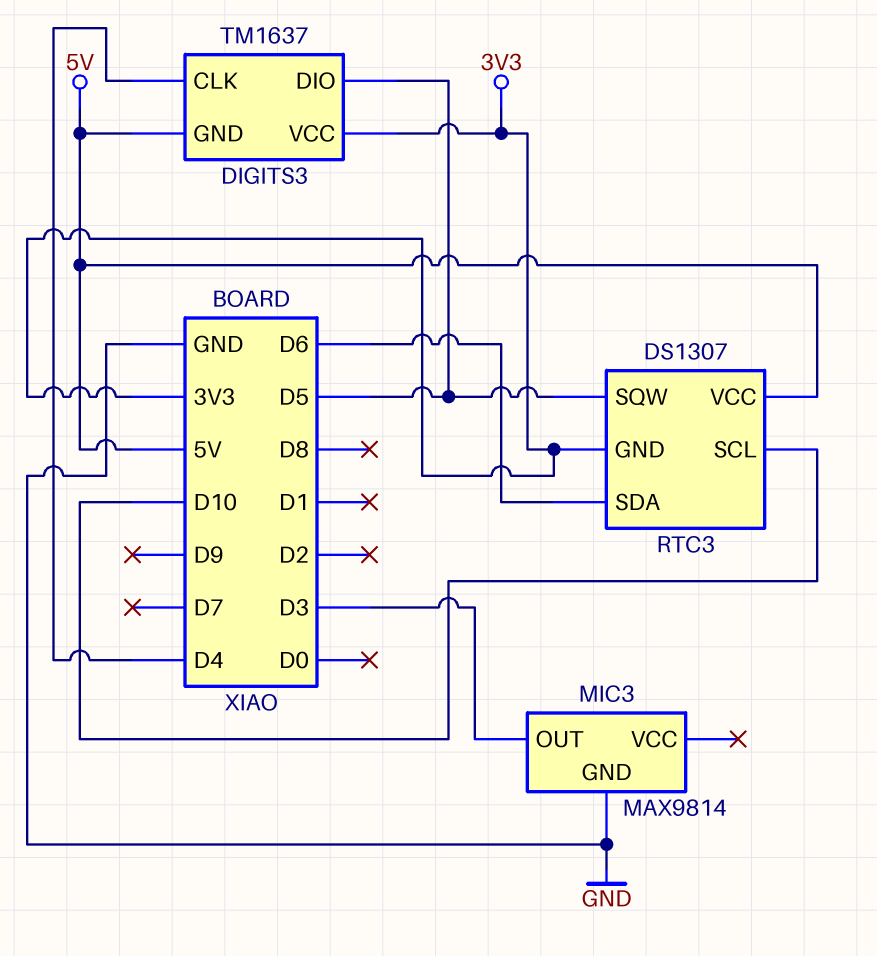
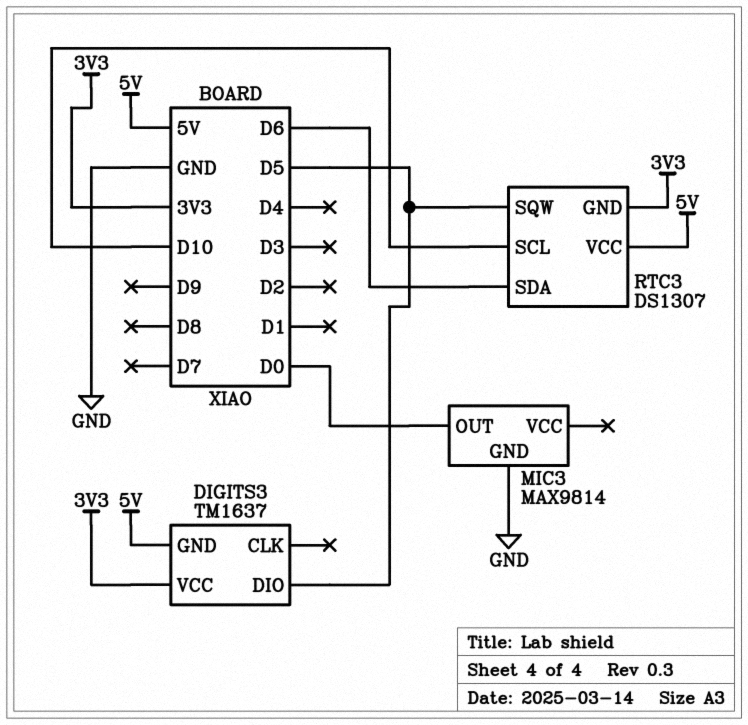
DIGITS3 pin CLK: D4 -> none
MIC3 pin OUT: D3 -> D0

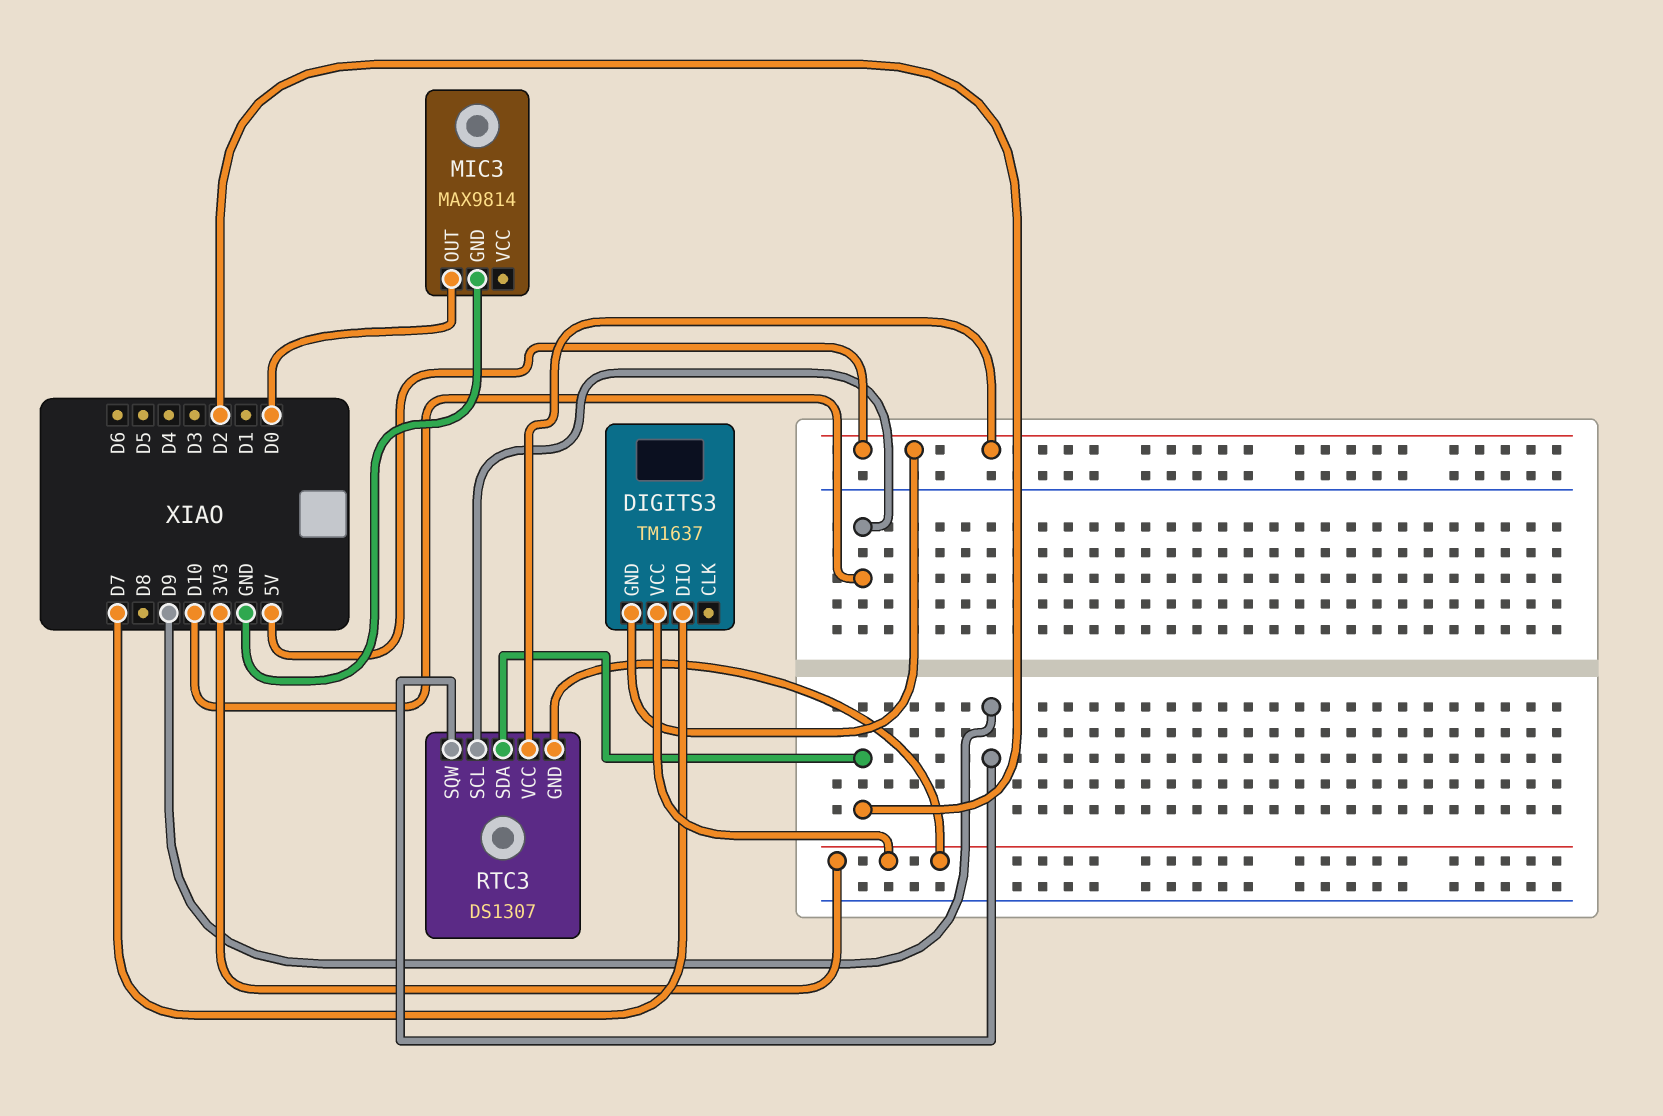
DIGITS3 pin DIO: D5 -> D7
RTC3 pin SDA: D6 -> D2
RTC3 pin SQW: D5 -> D9

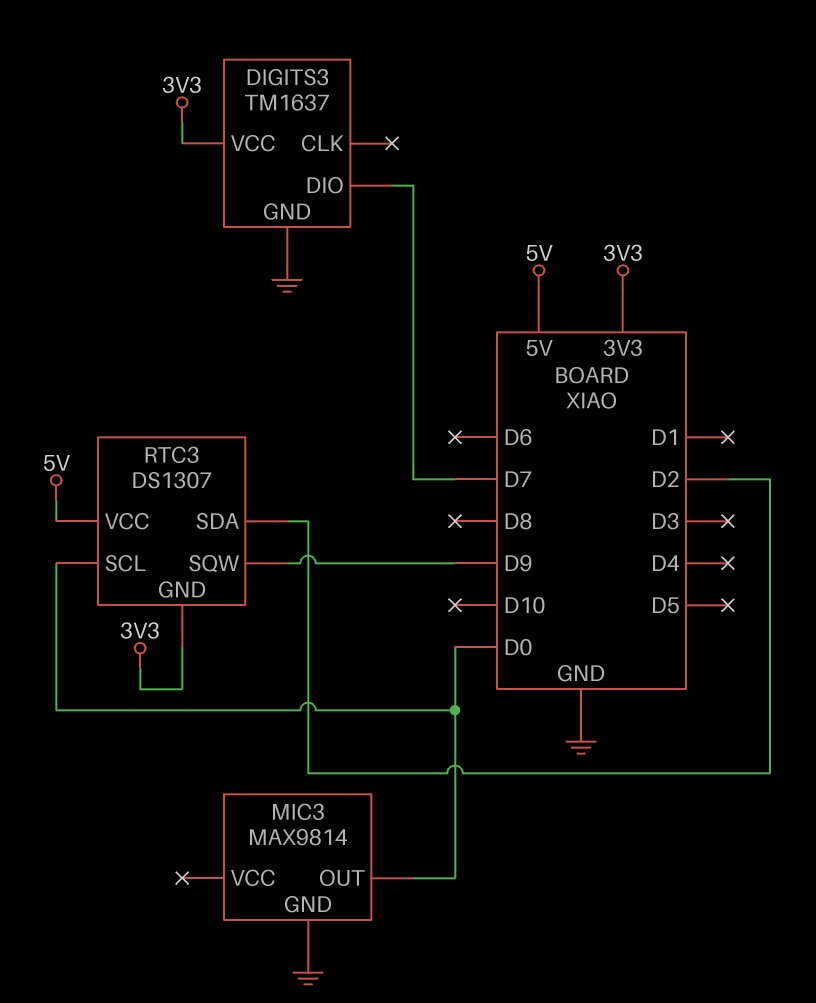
DIGITS3 pin GND: 5V -> GND
RTC3 pin SCL: D10 -> D0

